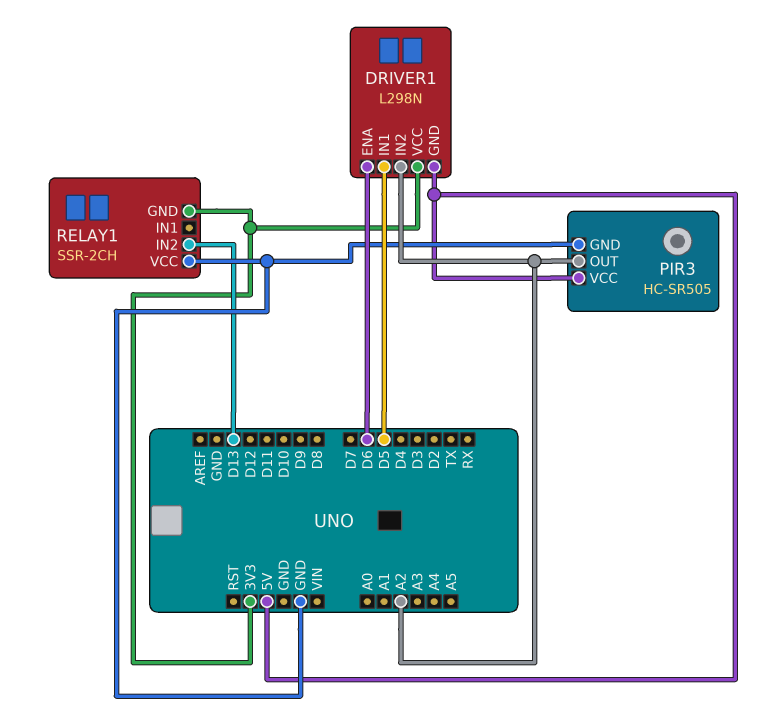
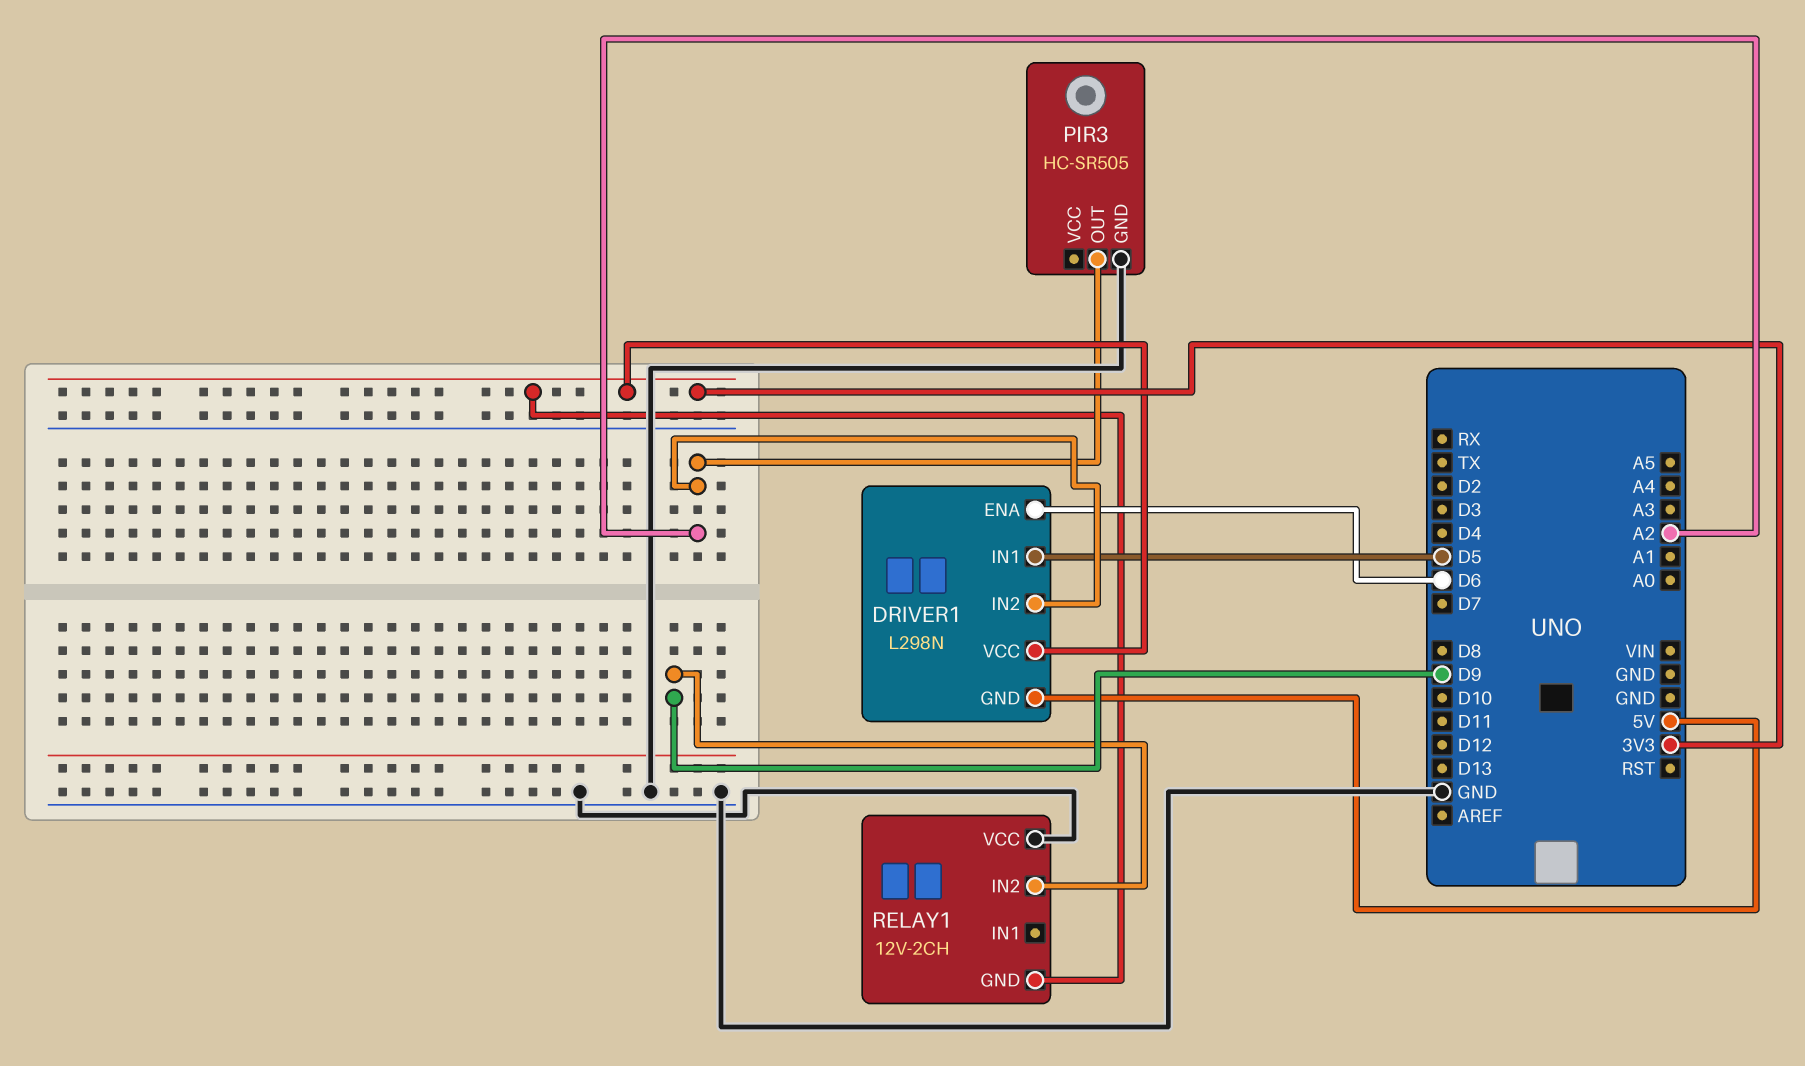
PIR3 pin VCC: 5V -> none
RELAY1: SSR-2CH -> 12V-2CH
RELAY1 pin IN2: D13 -> D9

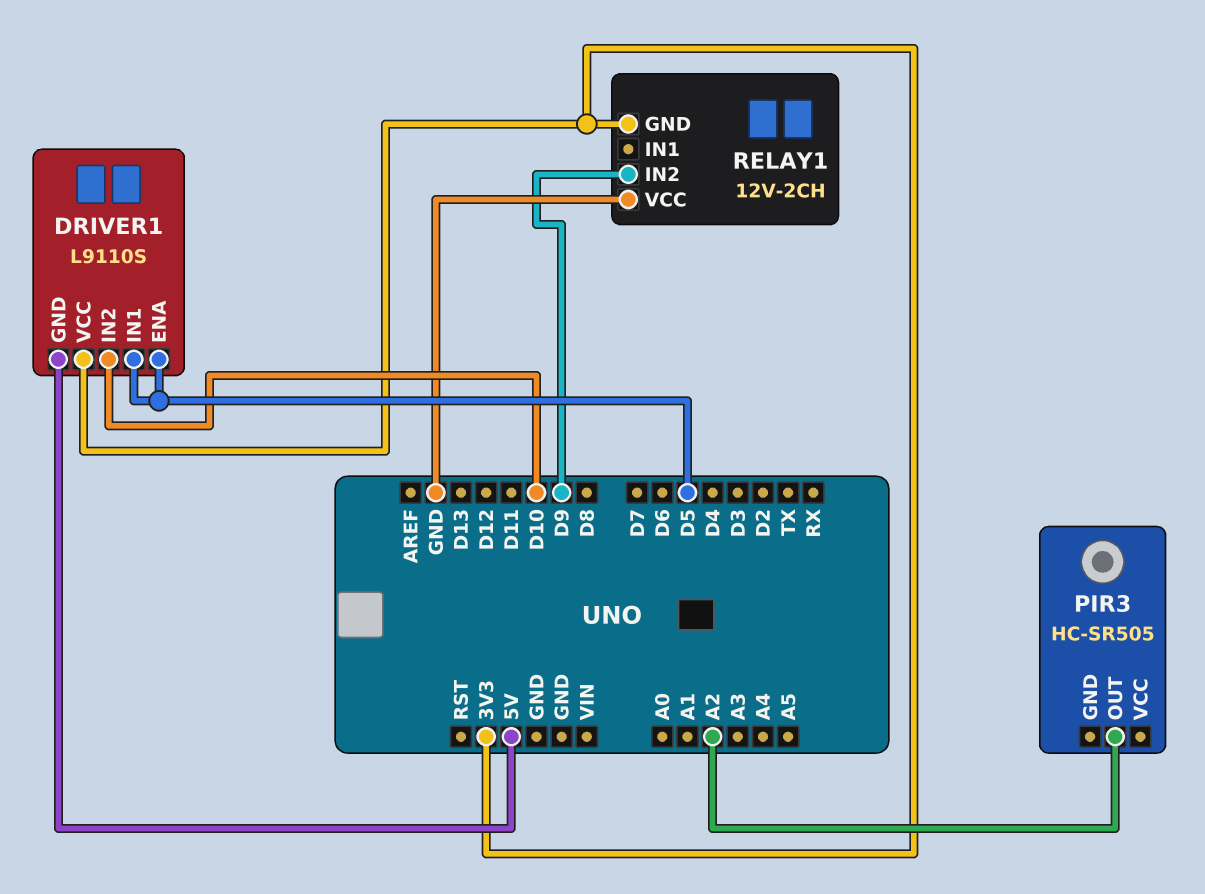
DRIVER1: L298N -> L9110S
DRIVER1 pin ENA: D6 -> D5
DRIVER1 pin IN2: A2 -> D10
PIR3 pin GND: GND -> none

